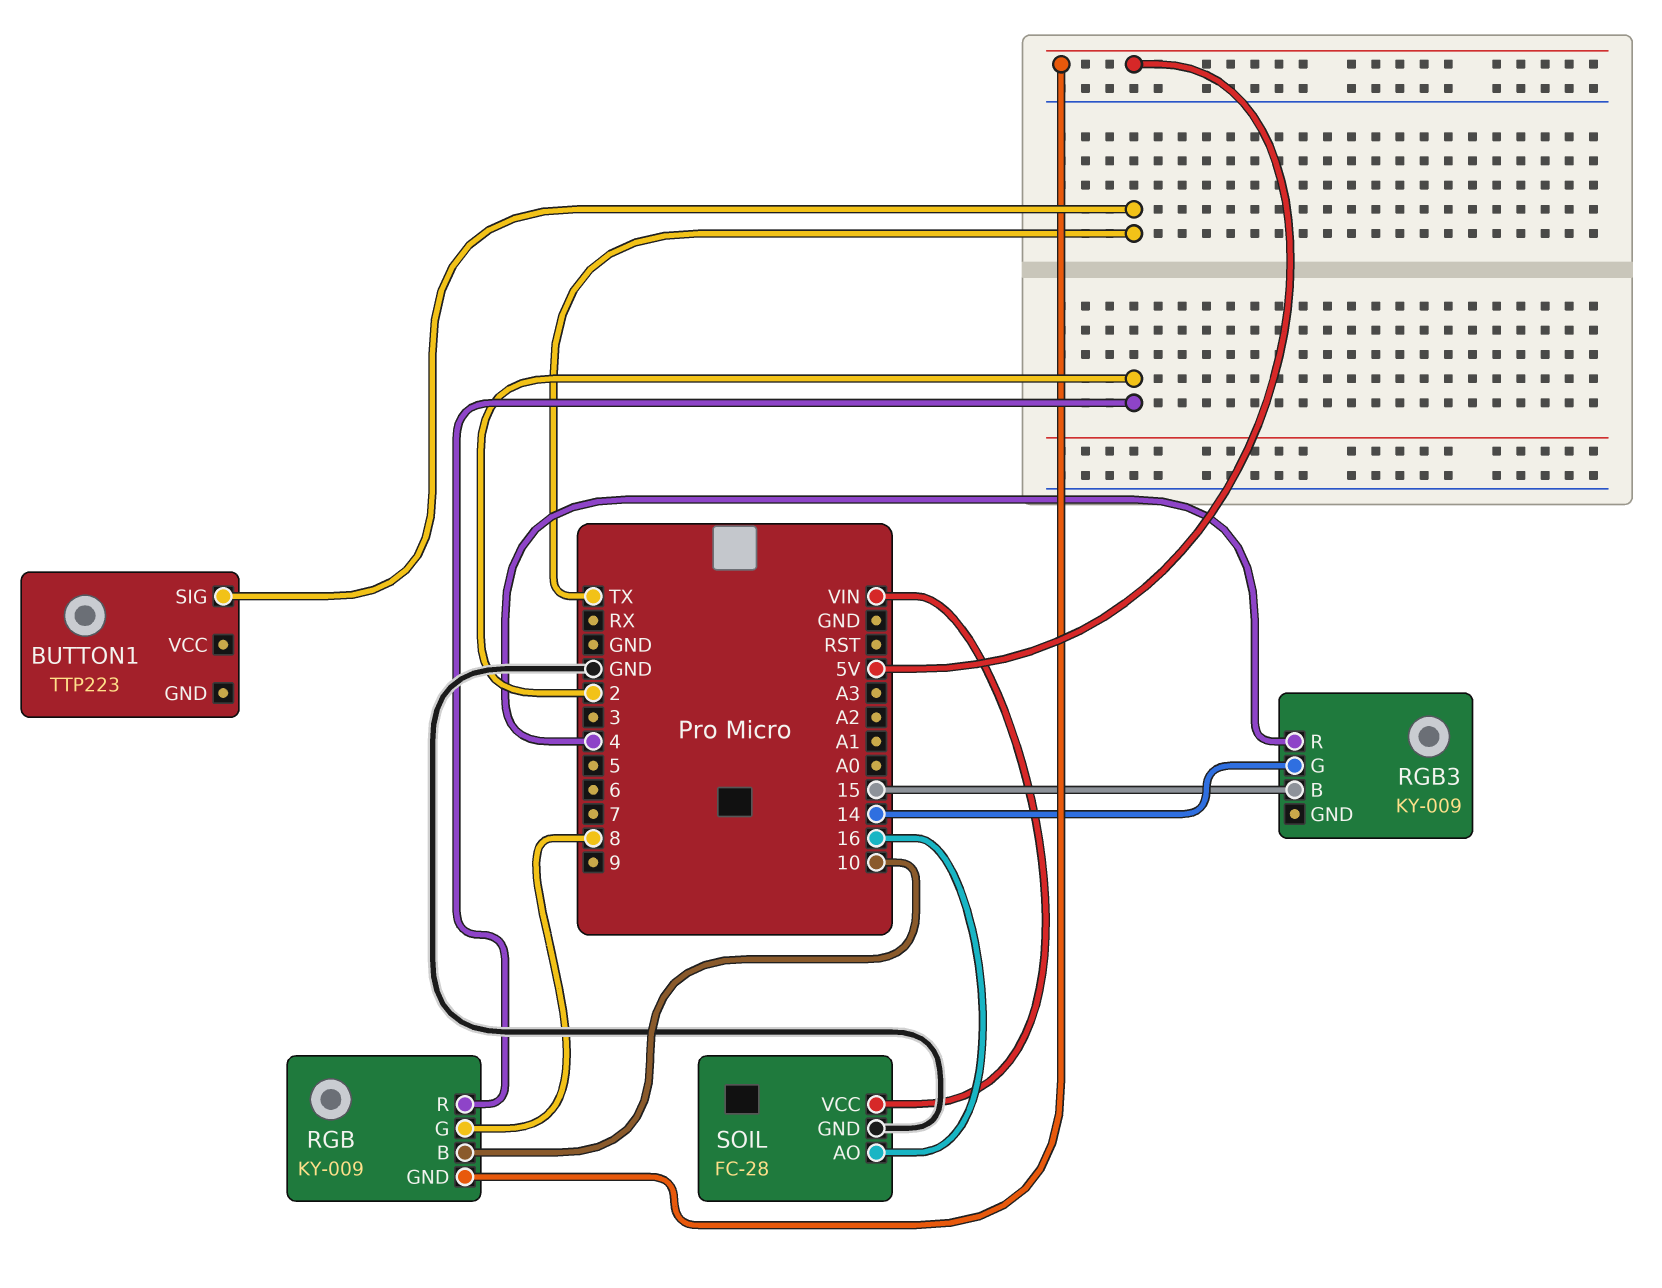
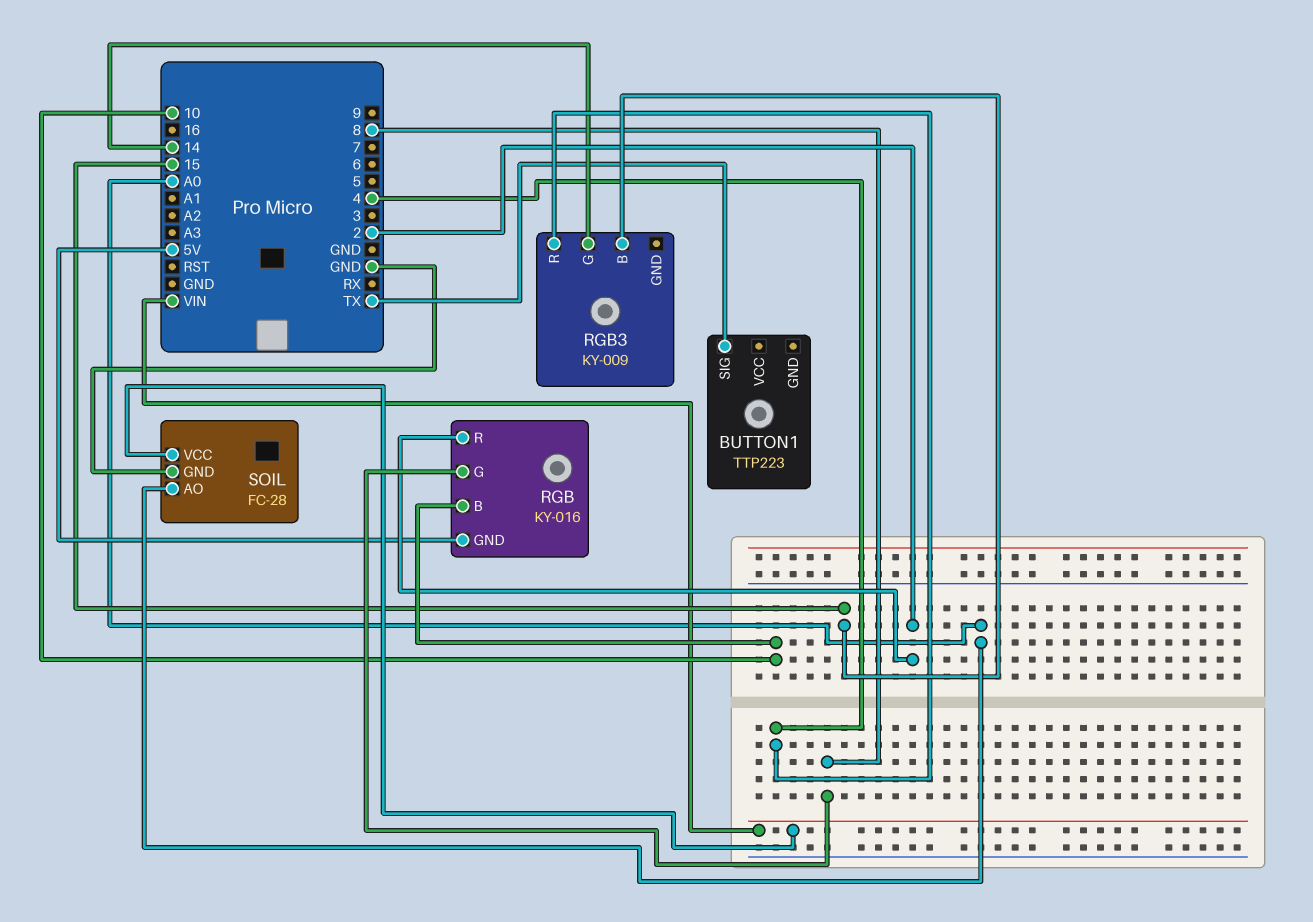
RGB: KY-009 -> KY-016
SOIL pin AO: 16 -> A0

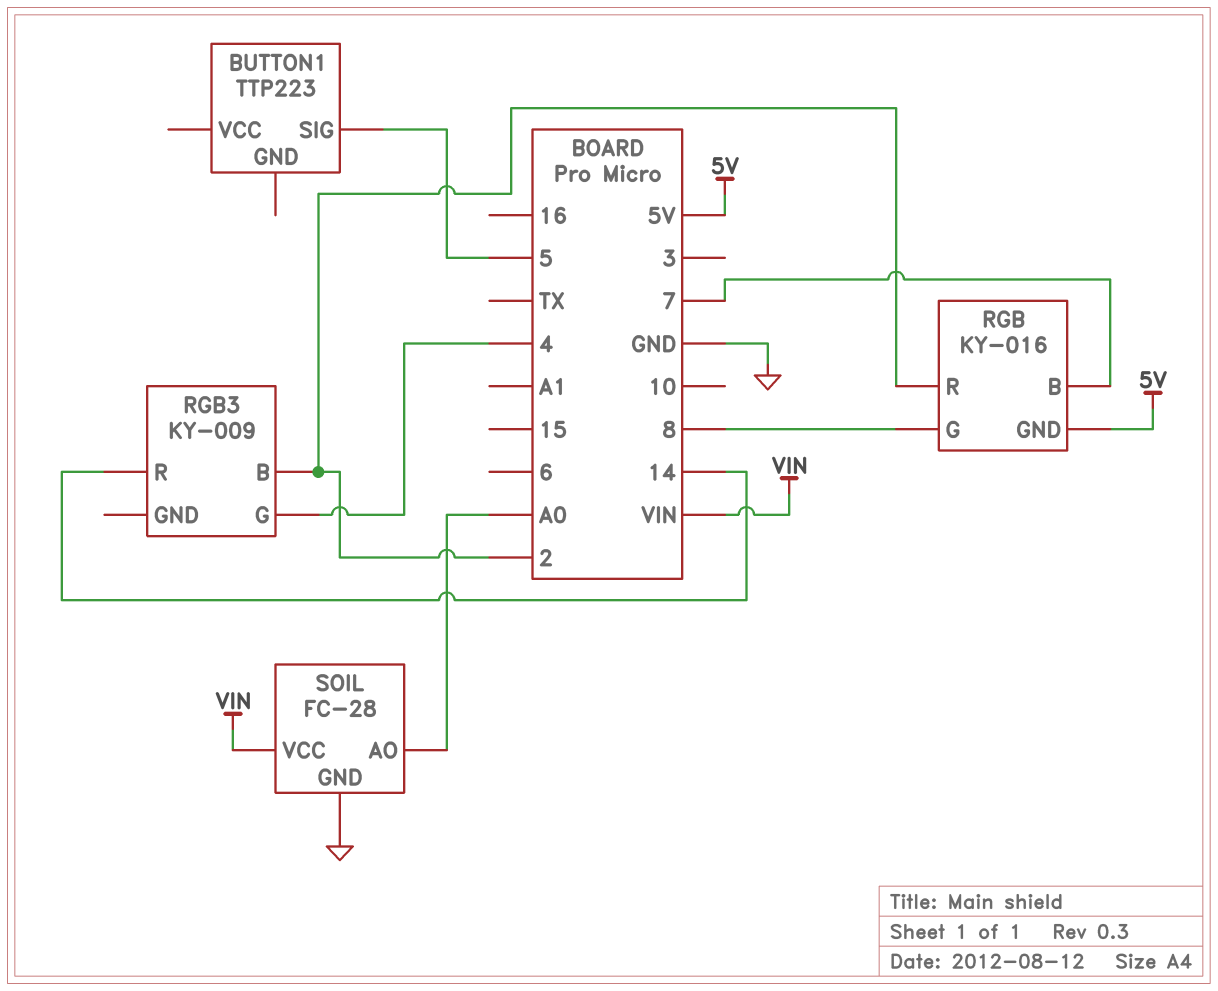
BUTTON1 pin SIG: TX -> 5
RGB pin B: 10 -> 7
RGB3 pin B: 15 -> 2
RGB3 pin G: 14 -> 4
RGB3 pin R: 4 -> 14

